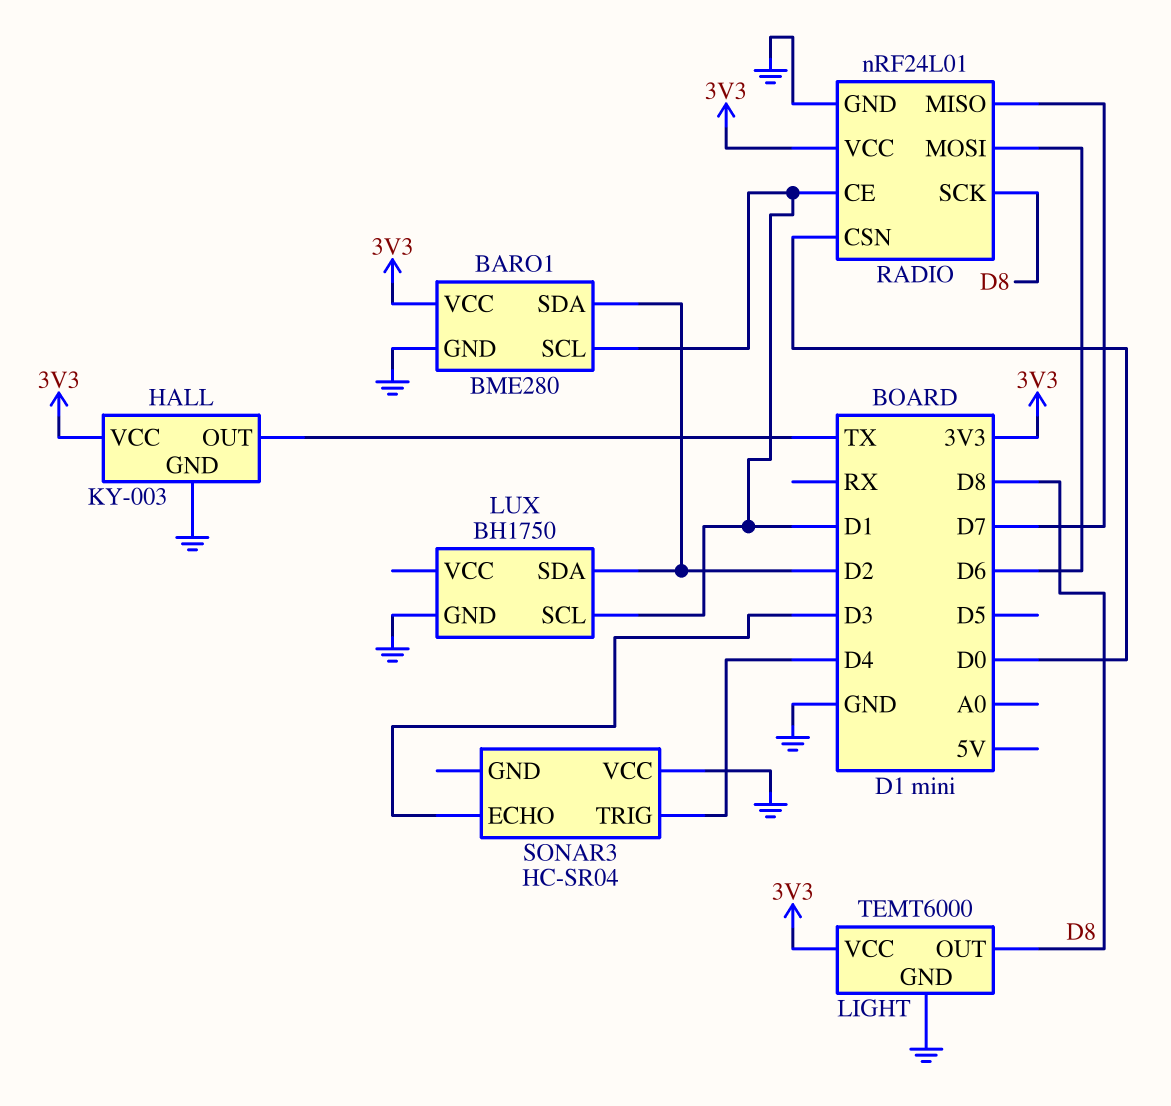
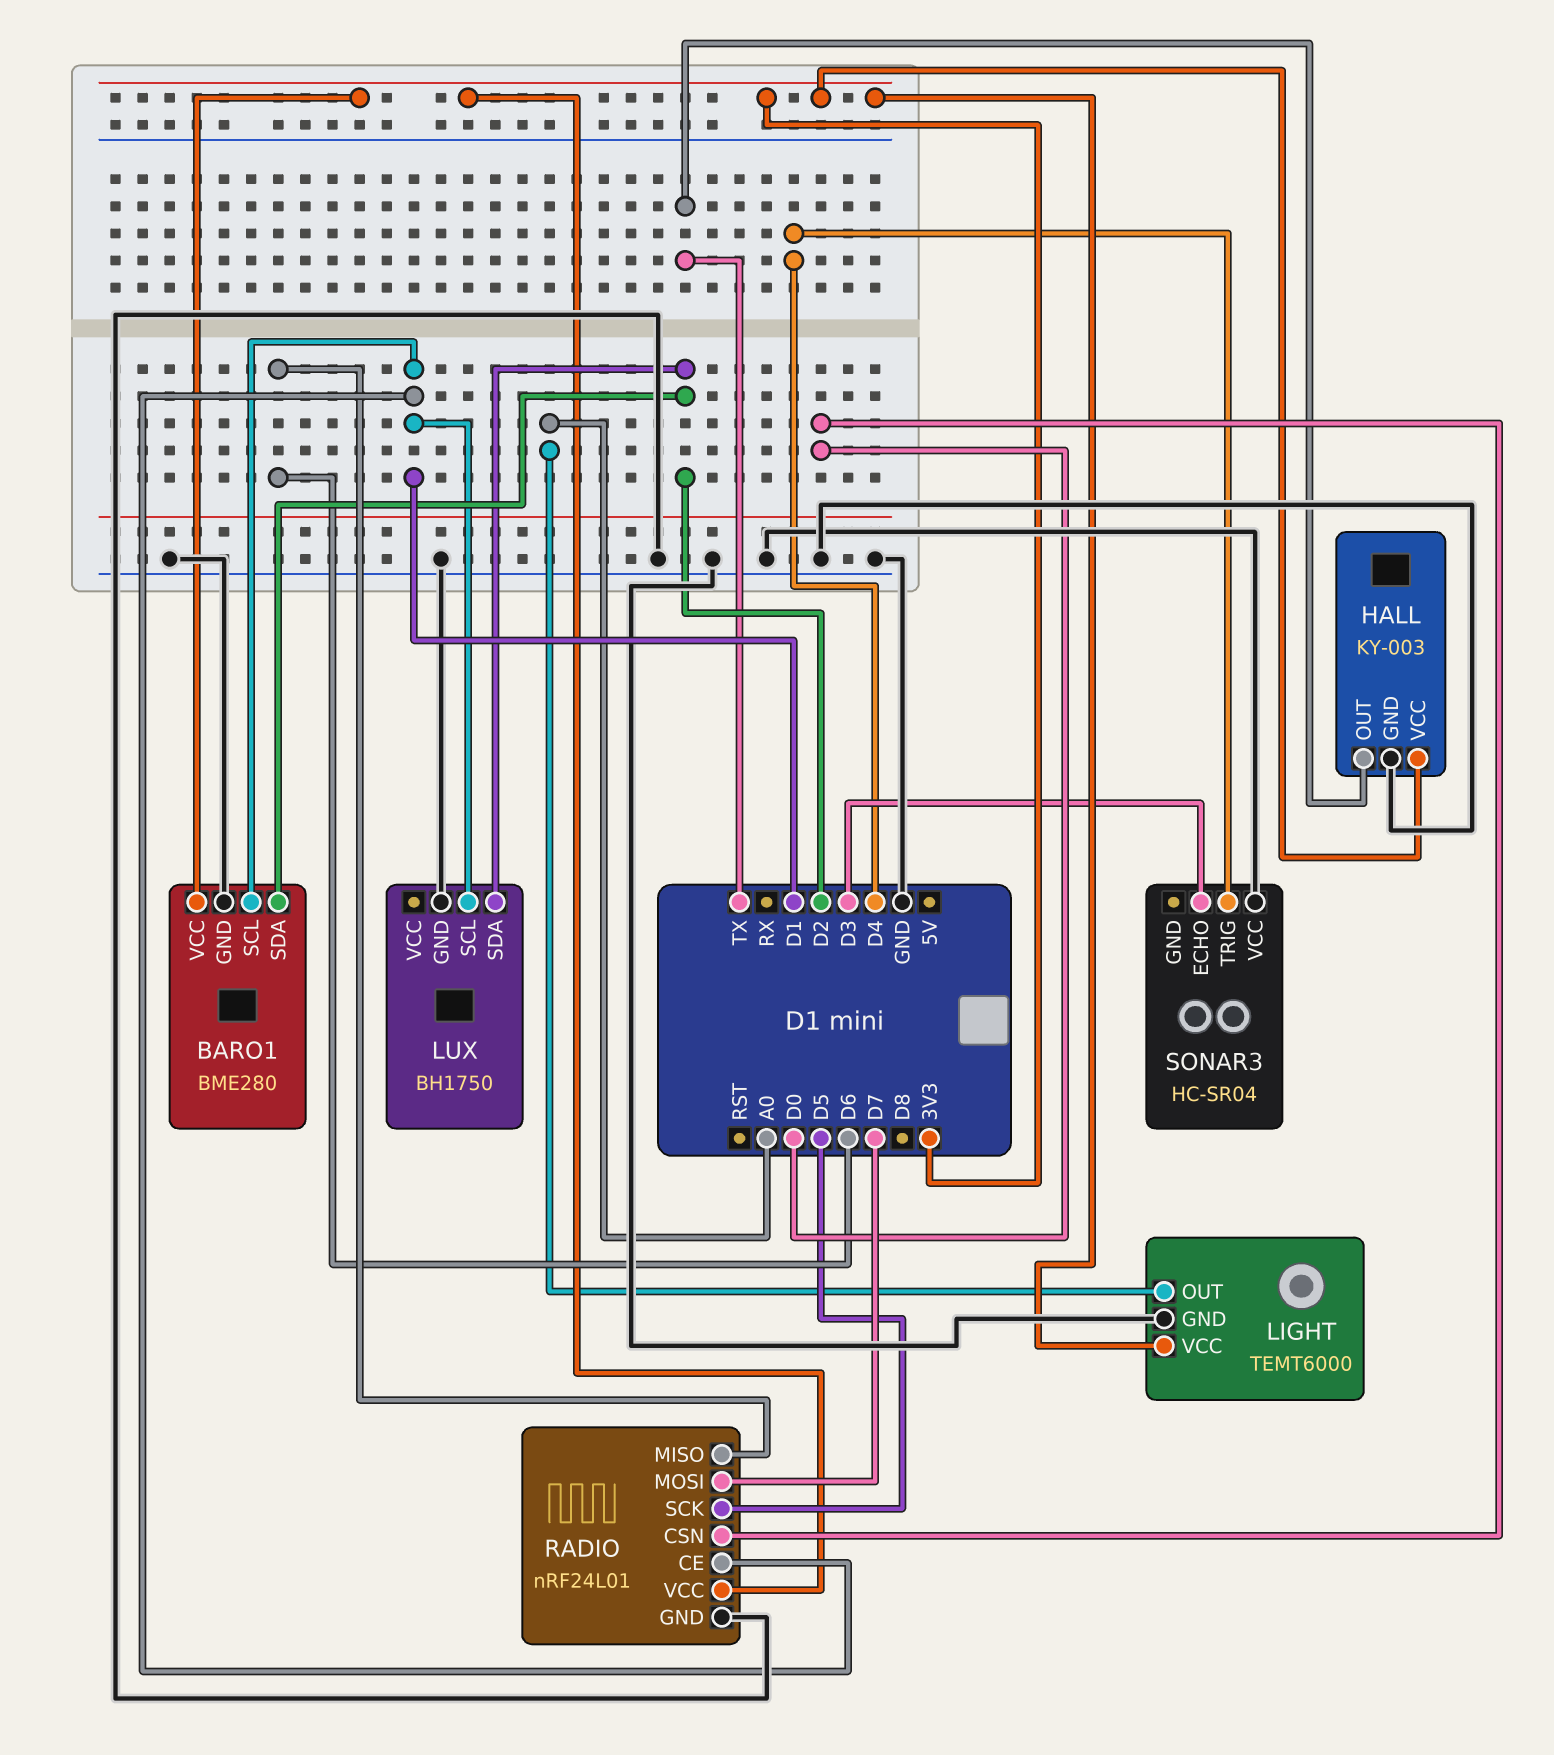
LIGHT pin OUT: D8 -> A0
RADIO pin MISO: D7 -> D6
RADIO pin MOSI: D6 -> D7
RADIO pin SCK: D8 -> D5

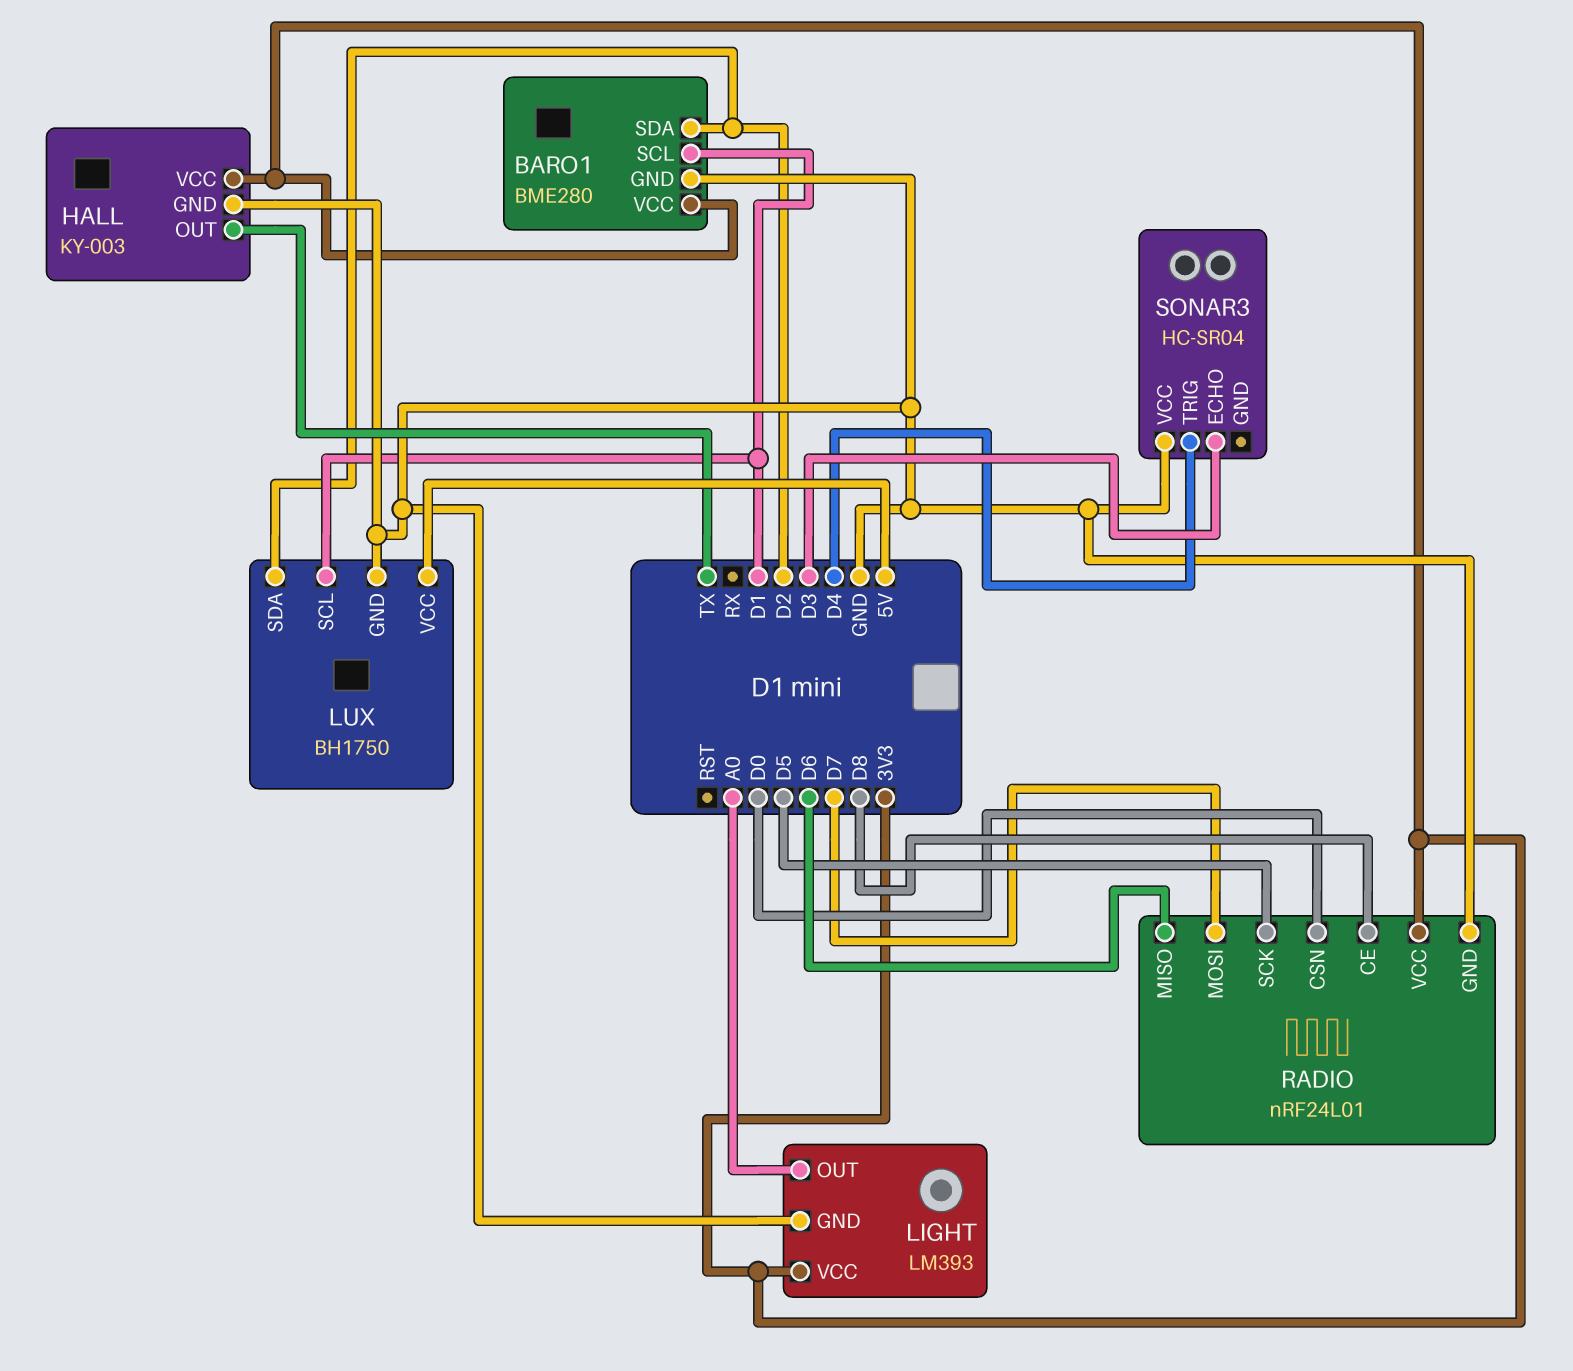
LIGHT: TEMT6000 -> LM393
LUX pin VCC: none -> 5V
RADIO pin CE: D1 -> D8

